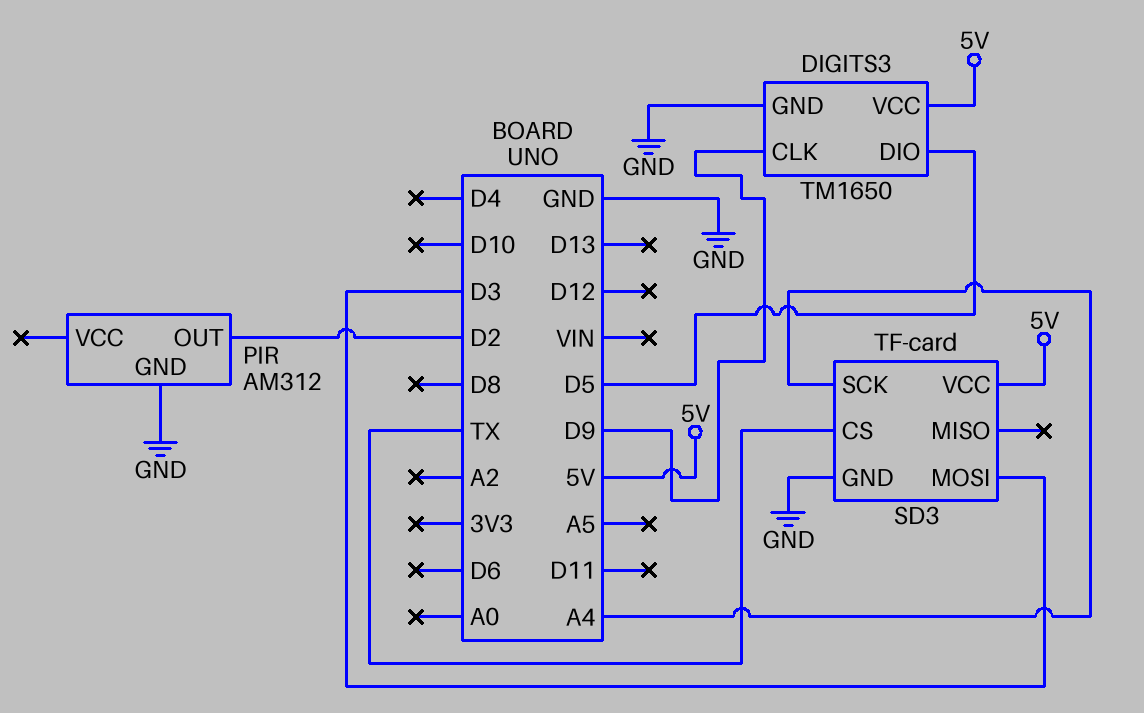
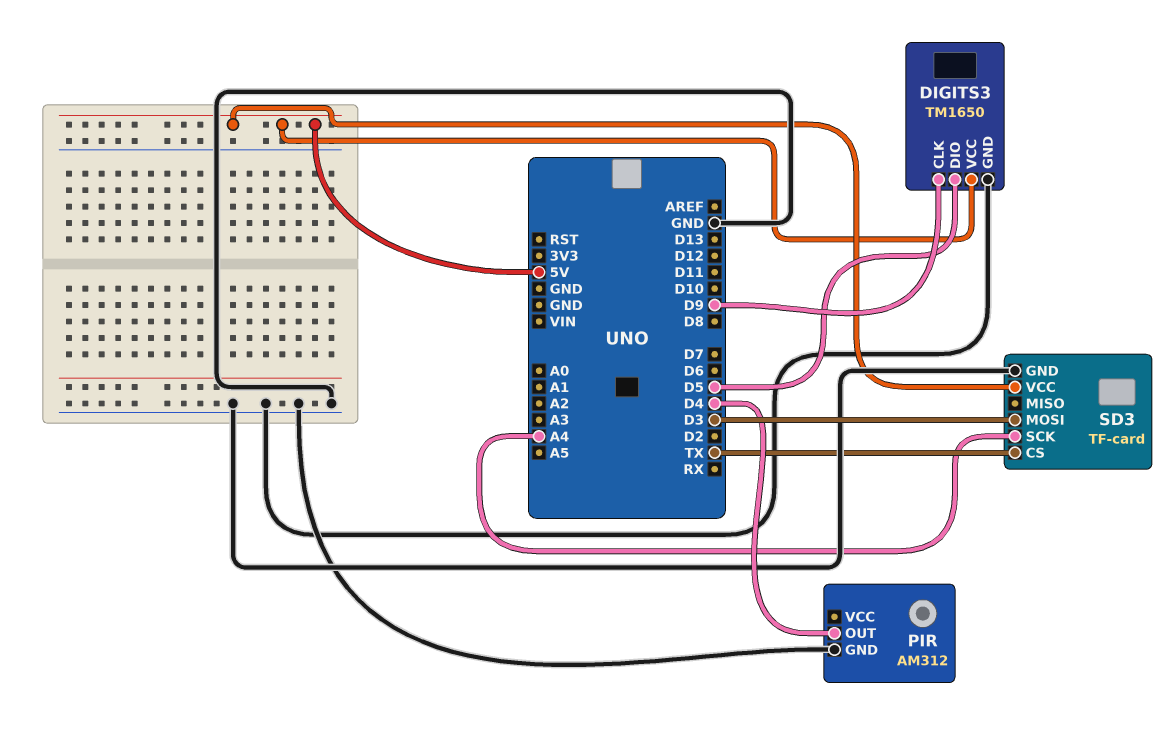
PIR pin OUT: D2 -> D4

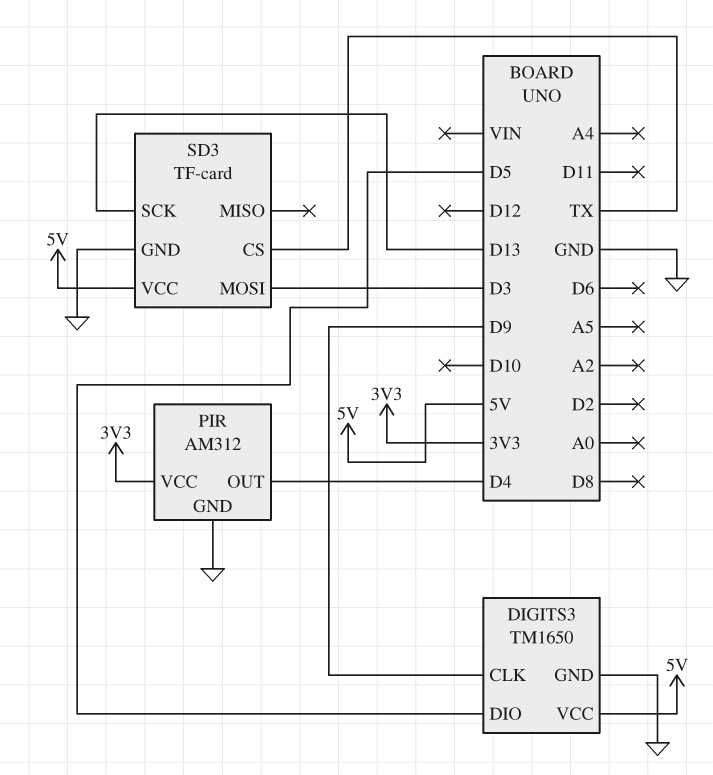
PIR pin VCC: none -> 3V3
SD3 pin SCK: A4 -> D13

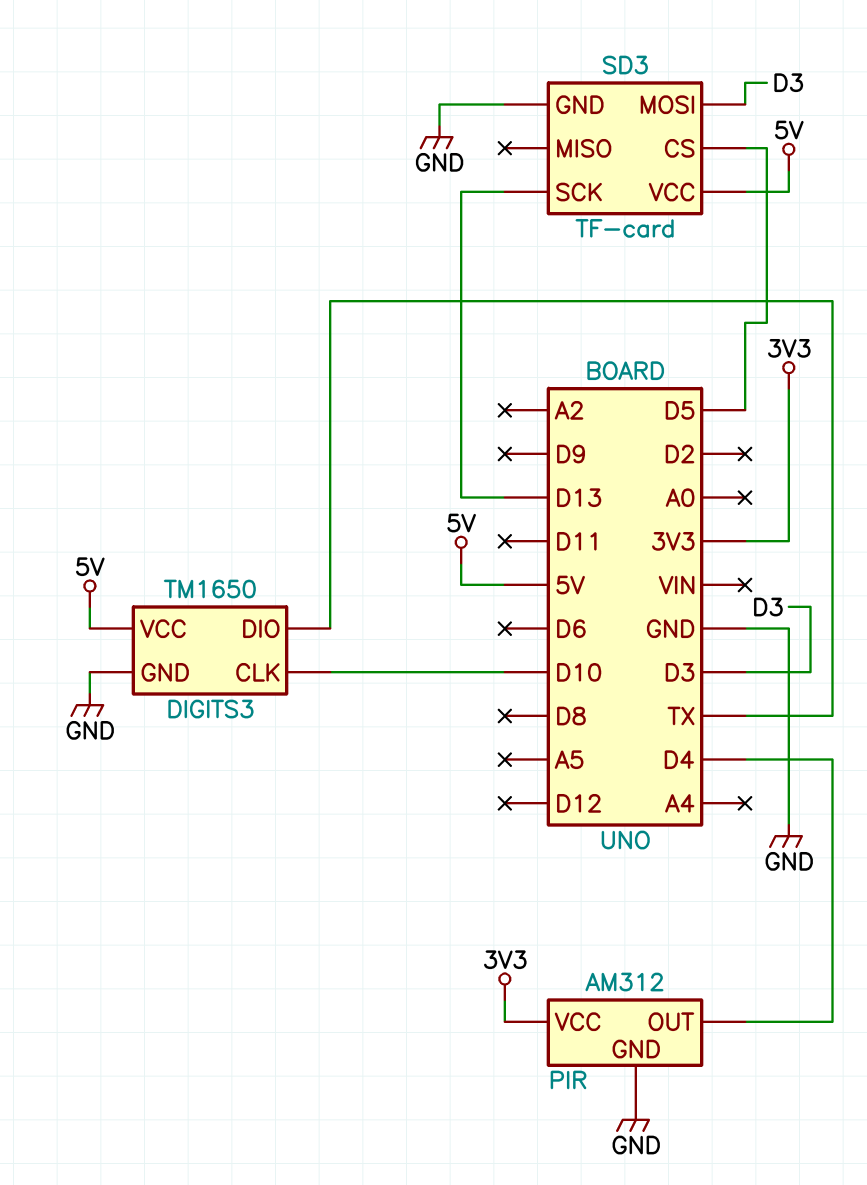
DIGITS3 pin CLK: D9 -> D10
DIGITS3 pin DIO: D5 -> TX
SD3 pin CS: TX -> D5

